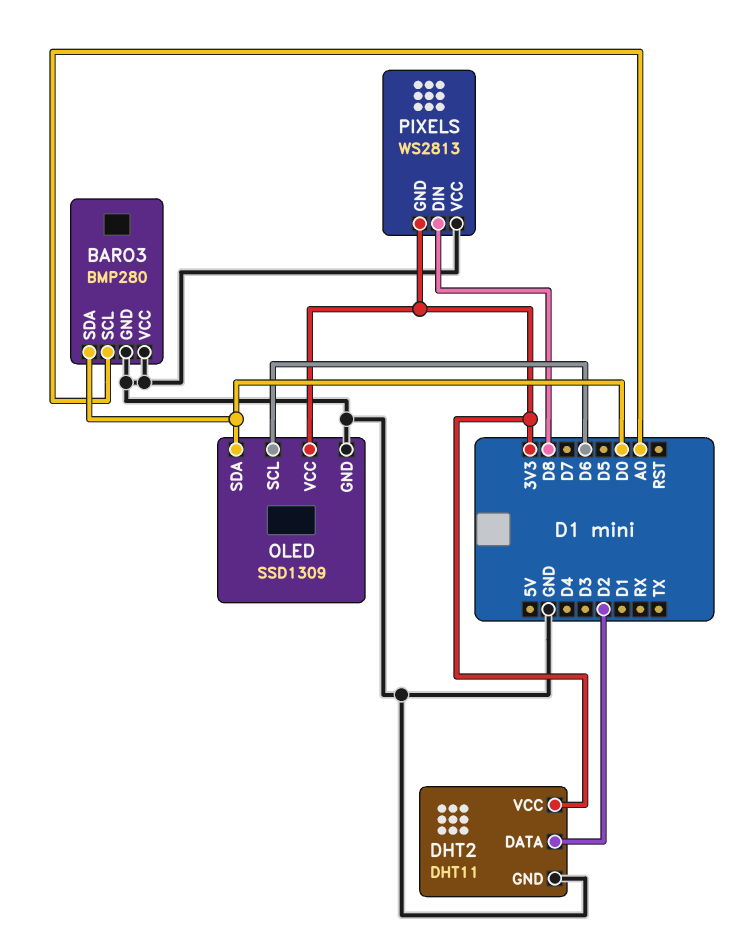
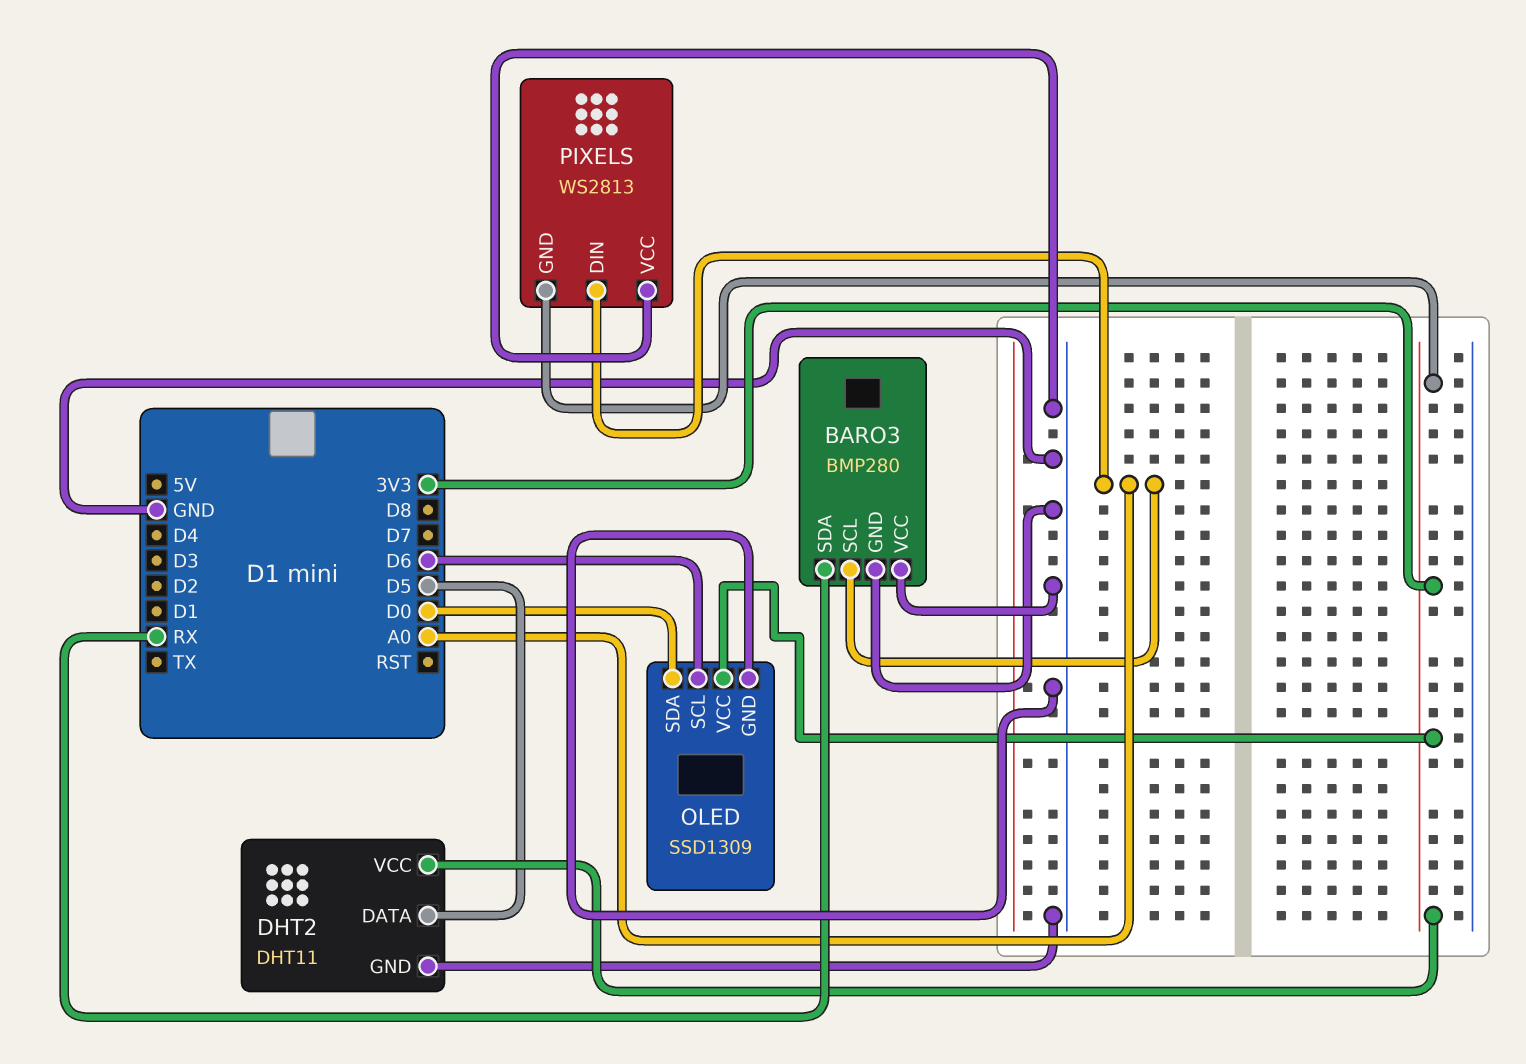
BARO3 pin SDA: D0 -> RX
DHT2 pin DATA: D2 -> D5
PIXELS pin DIN: D8 -> A0

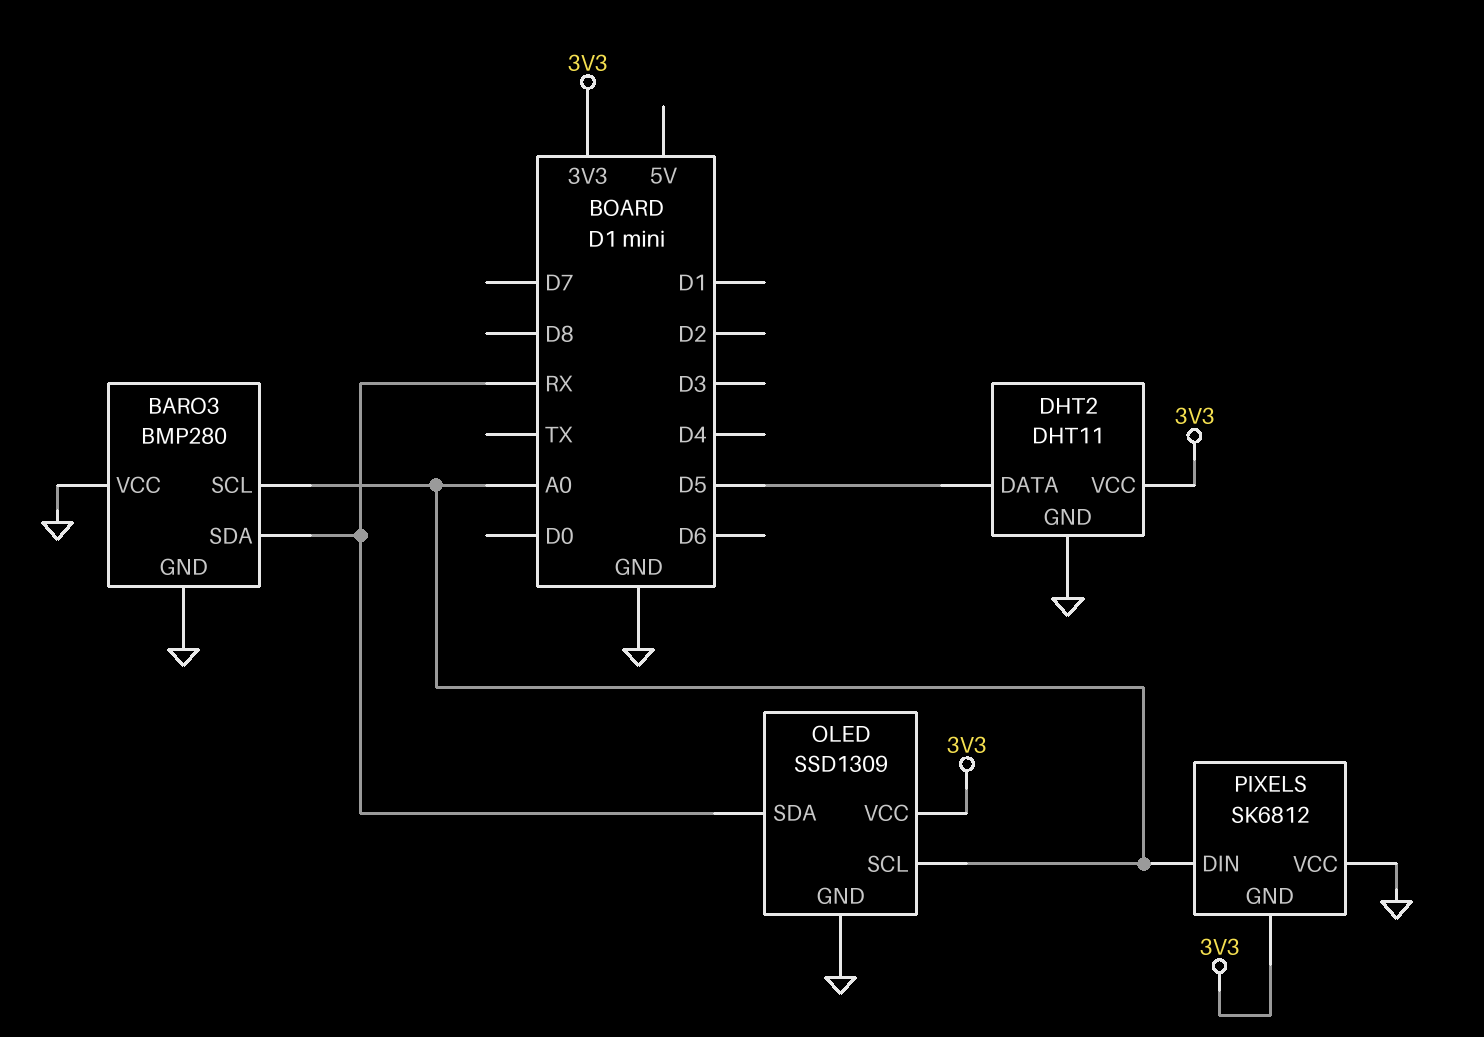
OLED pin SCL: D6 -> A0
OLED pin SDA: D0 -> RX
PIXELS: WS2813 -> SK6812

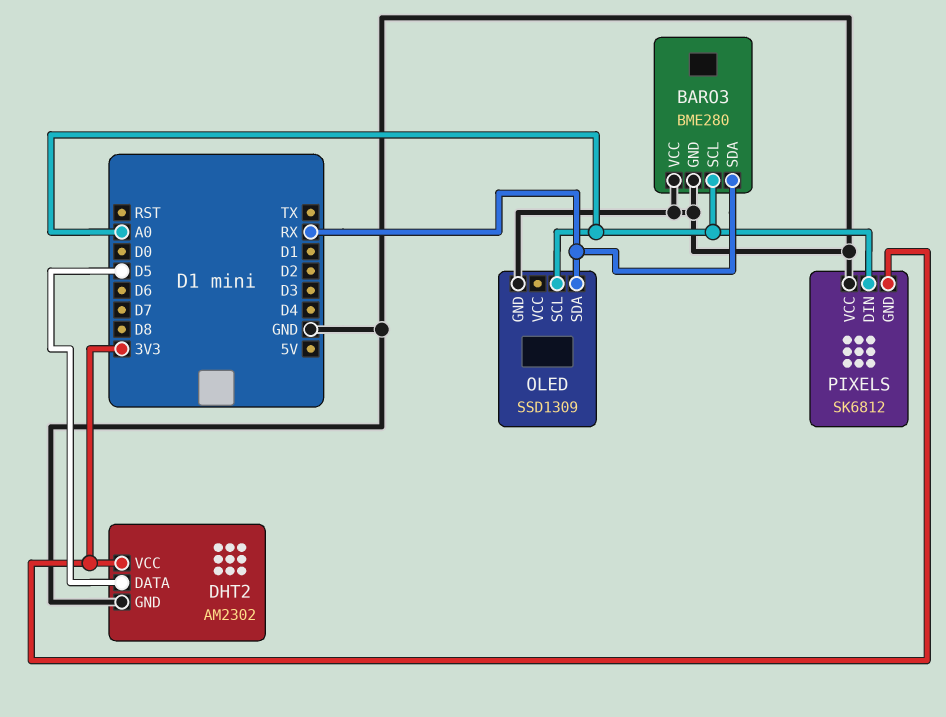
BARO3: BMP280 -> BME280
DHT2: DHT11 -> AM2302
OLED pin VCC: 3V3 -> none

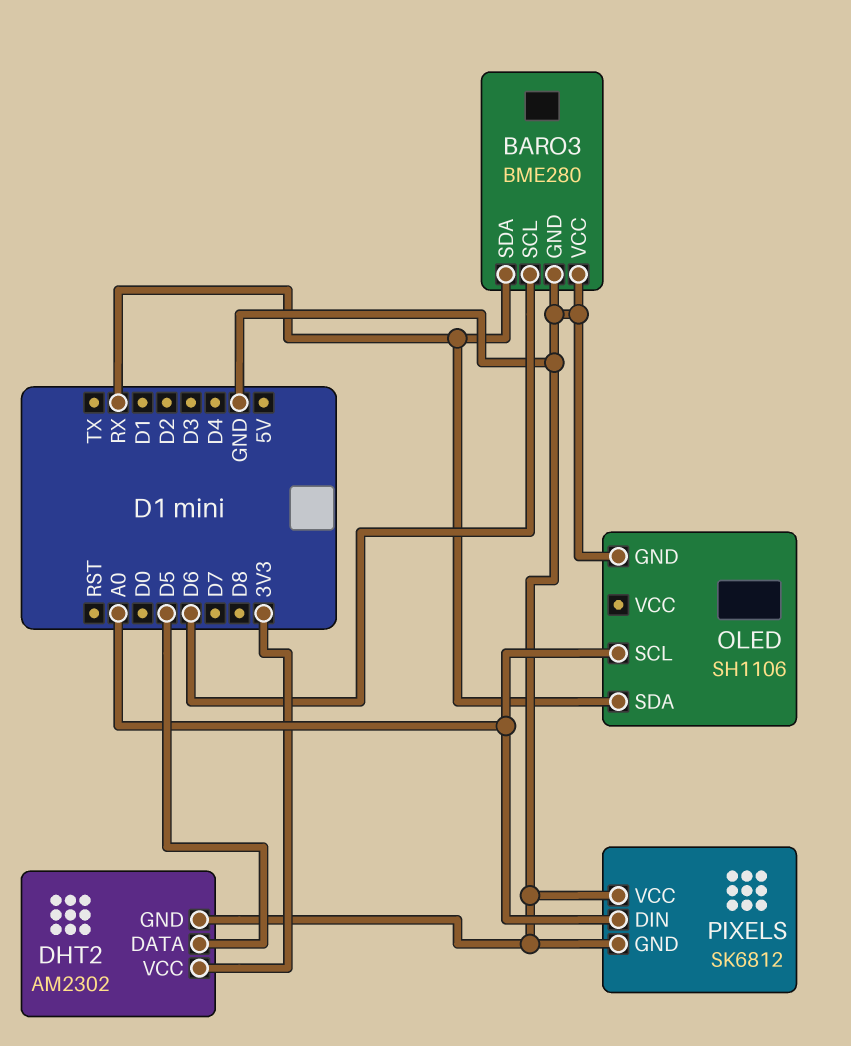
BARO3 pin SCL: A0 -> D6
OLED: SSD1309 -> SH1106
PIXELS pin GND: 3V3 -> GND

